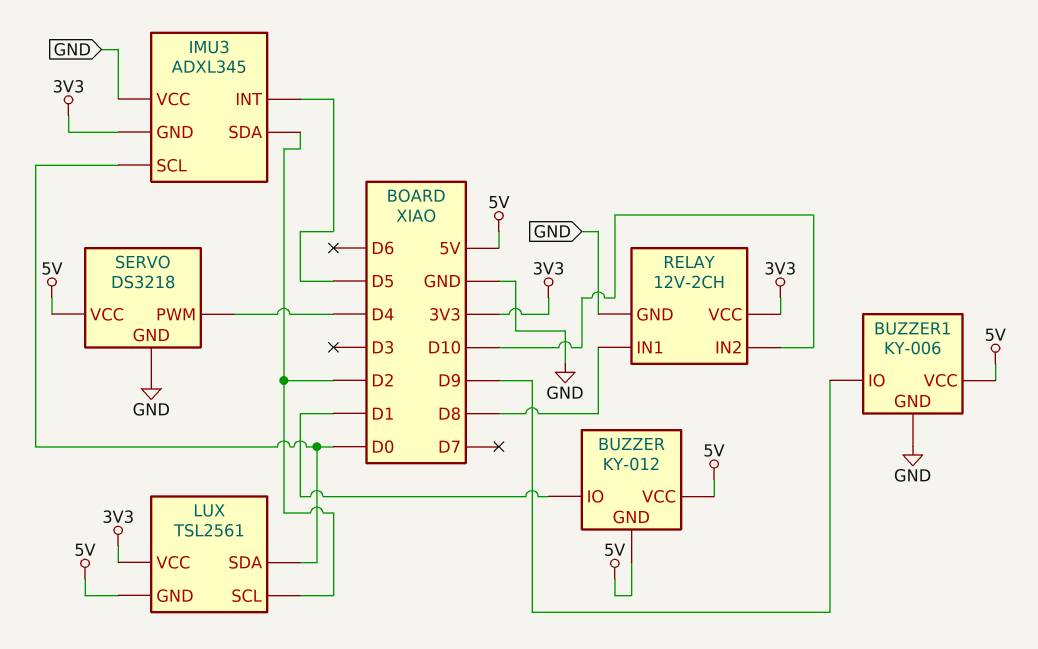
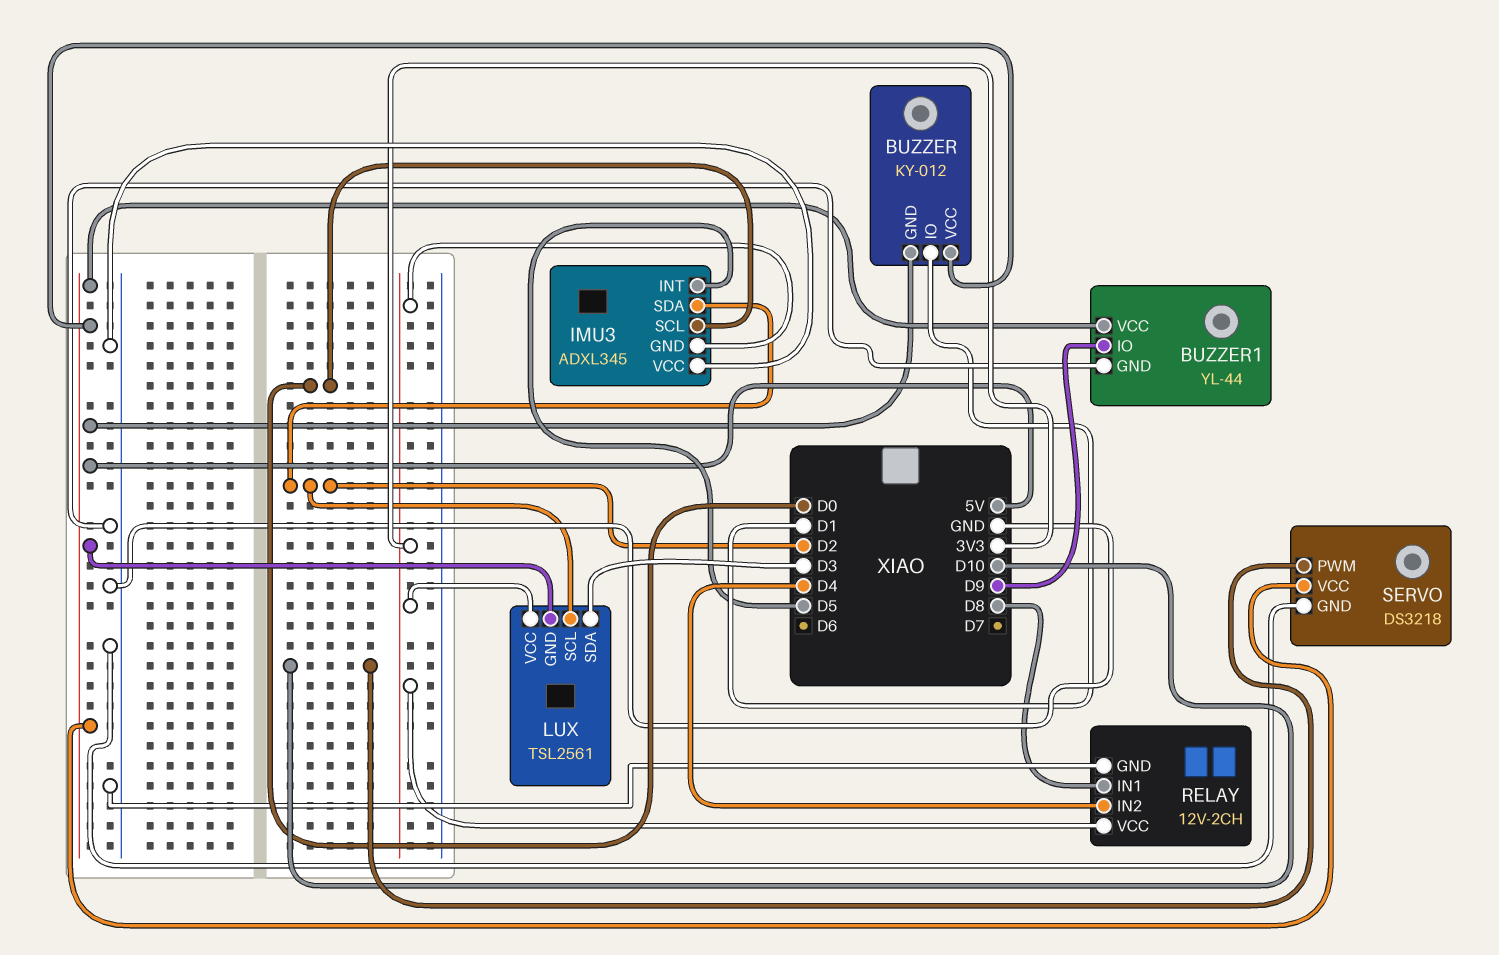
BUZZER1: KY-006 -> YL-44
LUX pin SDA: D0 -> D3
RELAY pin IN2: D10 -> D4
SERVO pin PWM: D4 -> D10

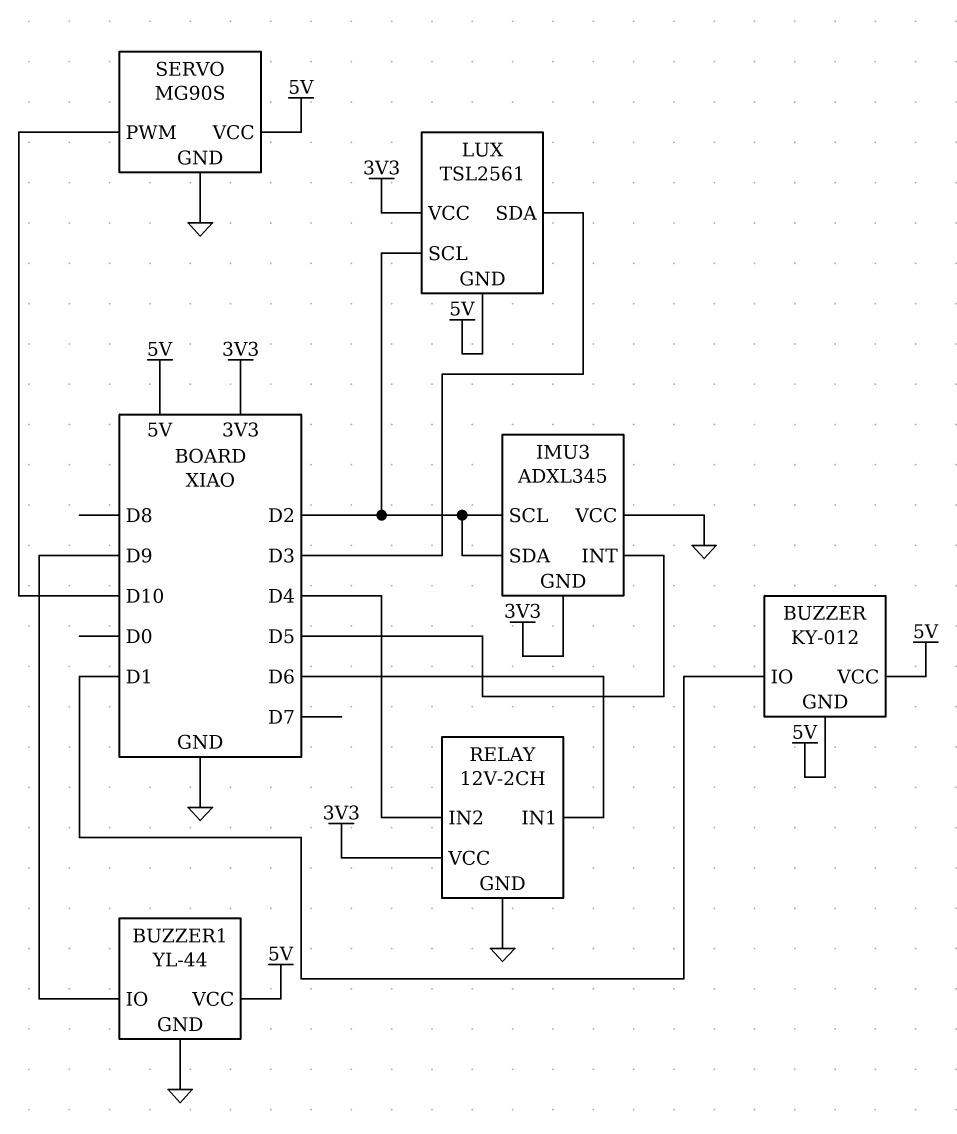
IMU3 pin SCL: D0 -> D2
RELAY pin IN1: D8 -> D6
SERVO: DS3218 -> MG90S

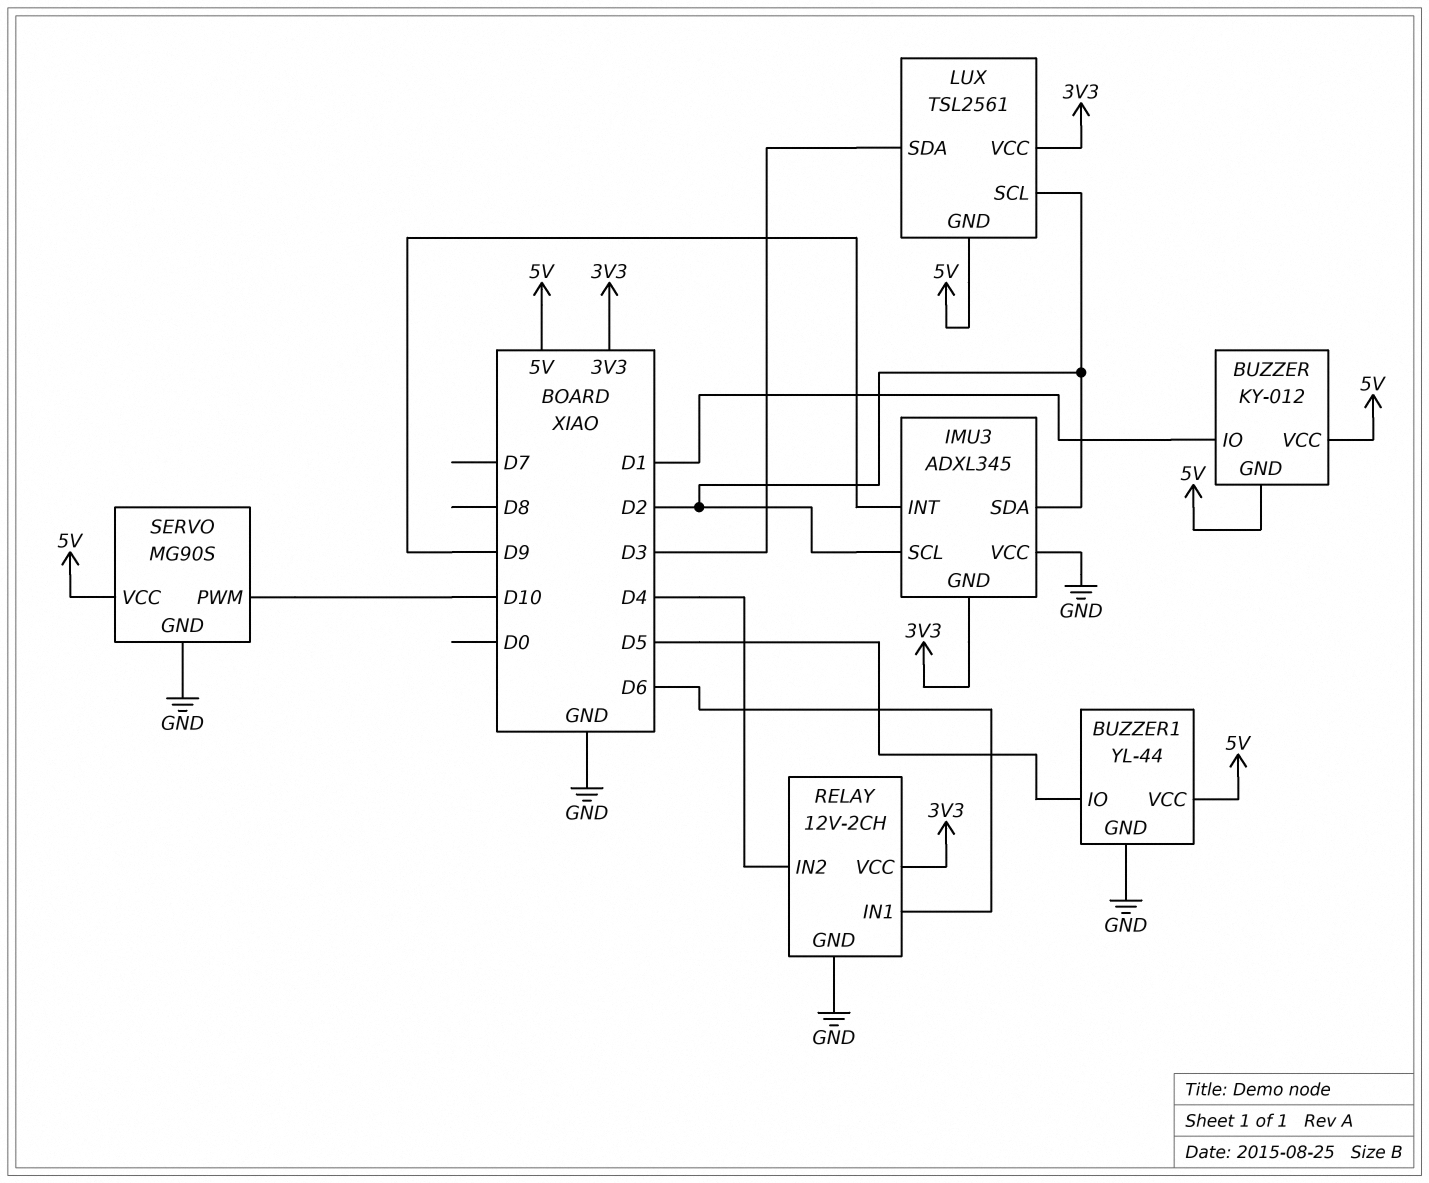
BUZZER1 pin IO: D9 -> D5
IMU3 pin INT: D5 -> D9

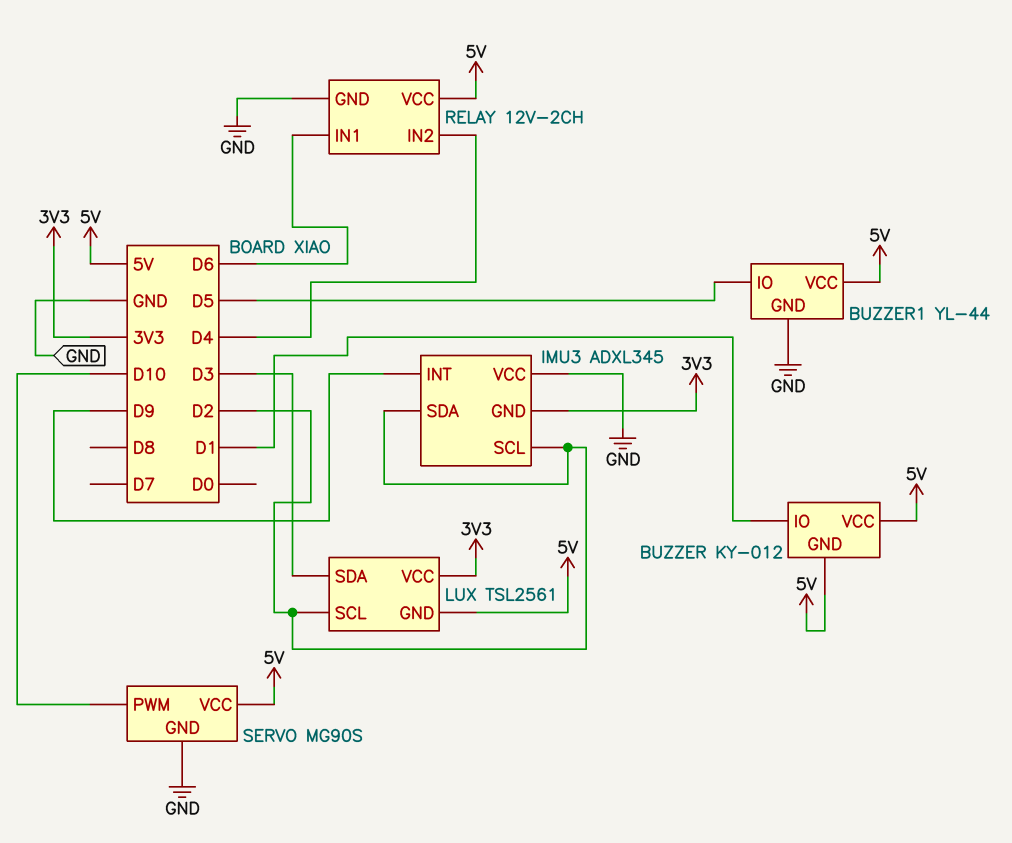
RELAY pin VCC: 3V3 -> 5V

